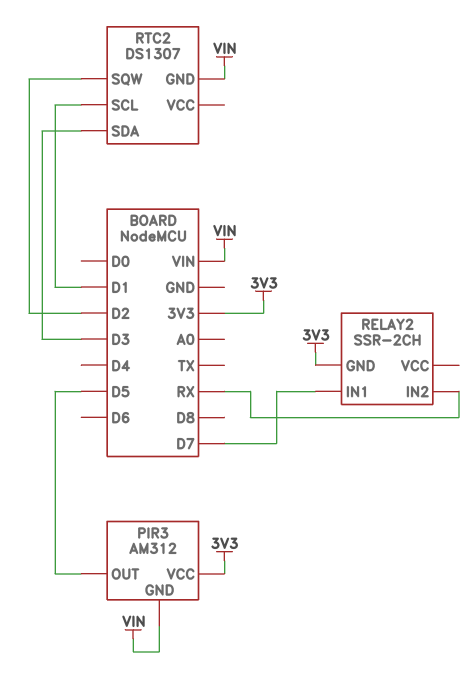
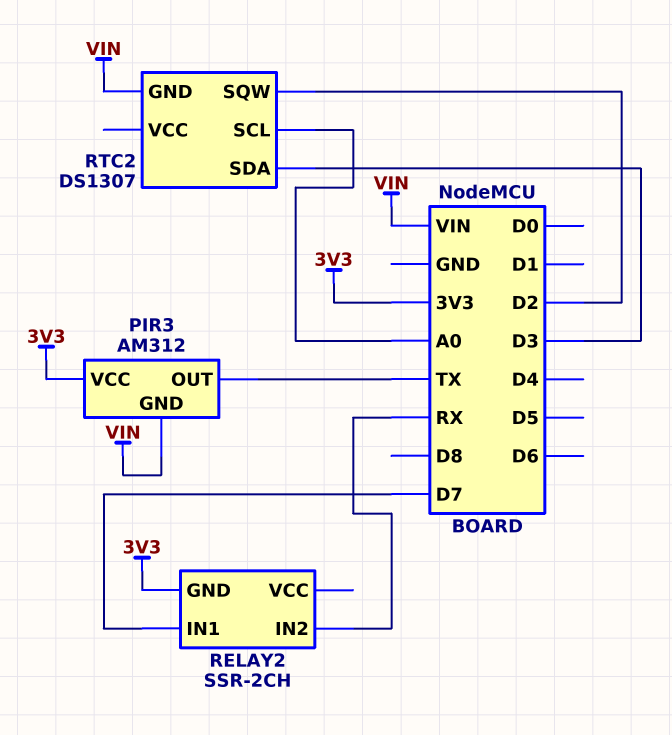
PIR3 pin OUT: D5 -> TX
RTC2 pin SCL: D1 -> A0

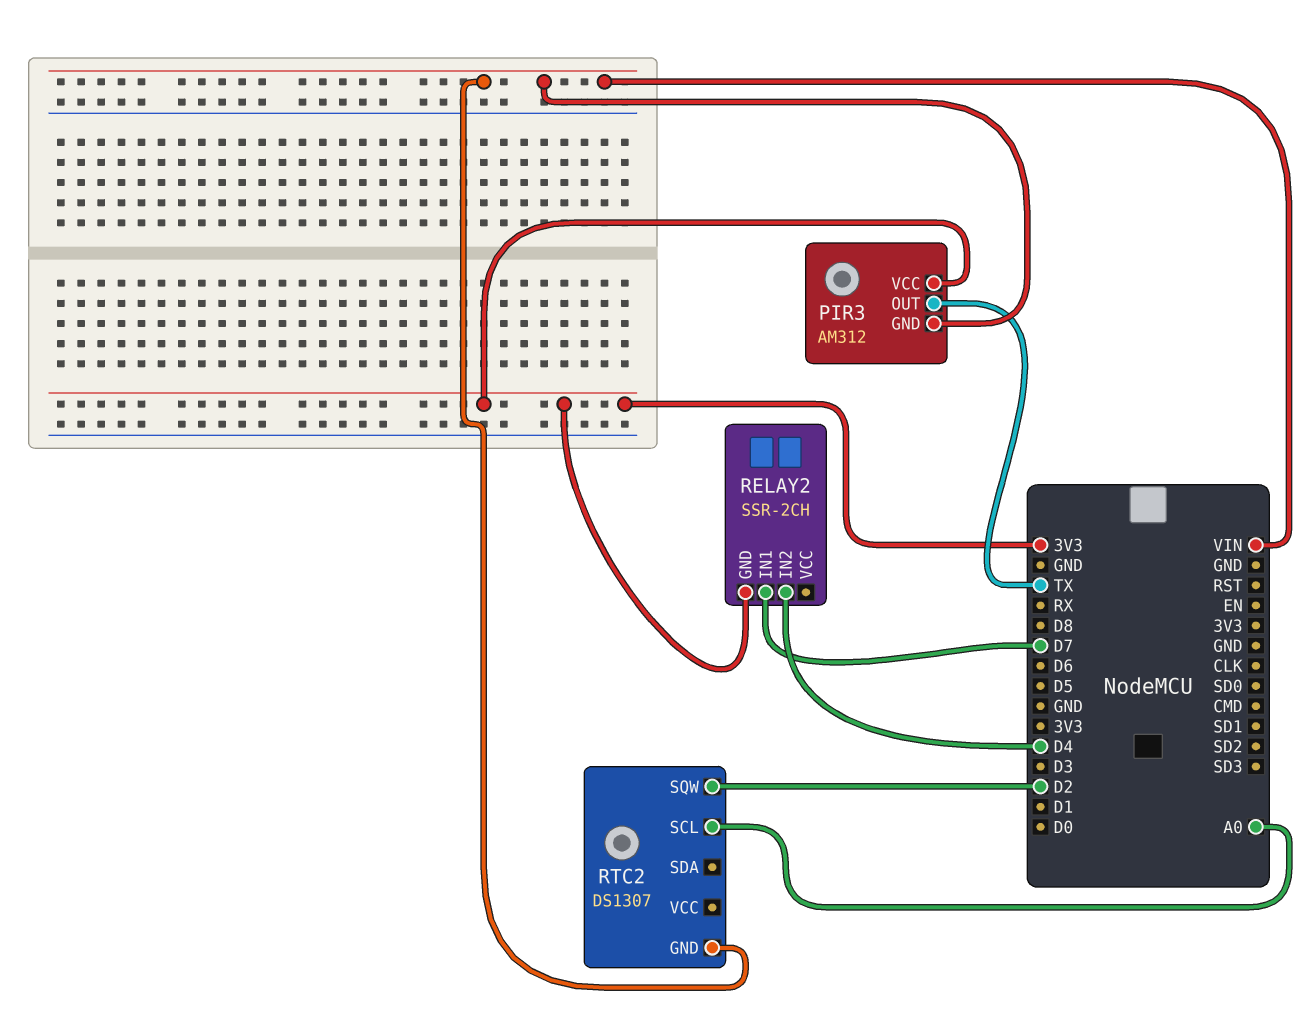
RELAY2 pin IN2: RX -> D4
RTC2 pin SDA: D3 -> none

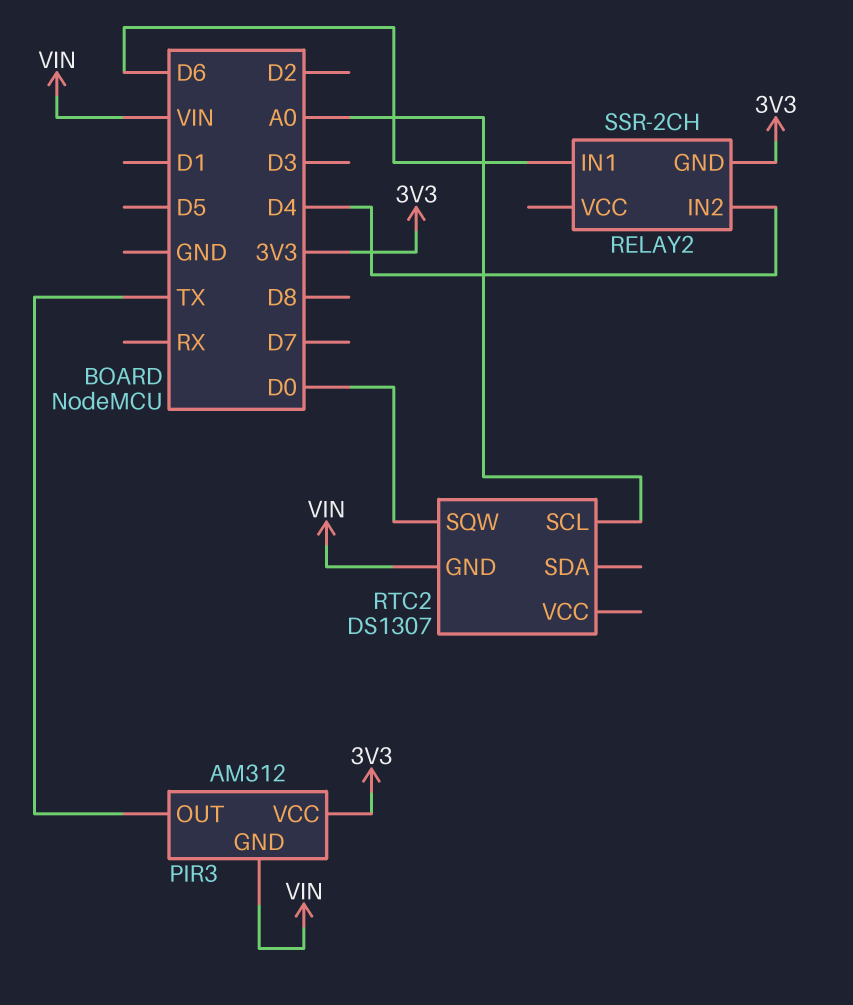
RELAY2 pin IN1: D7 -> D6
RTC2 pin SQW: D2 -> D0

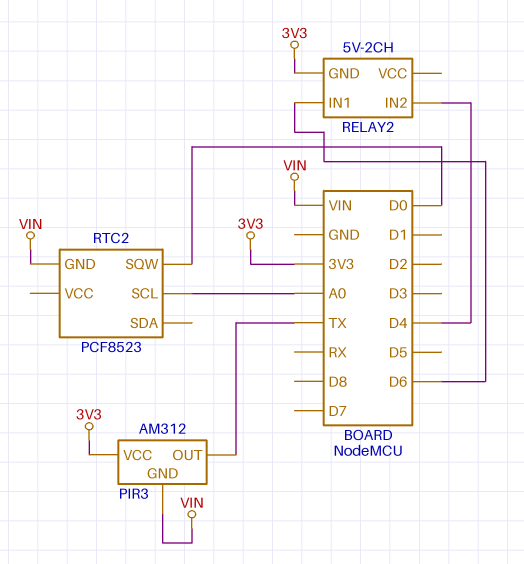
RELAY2: SSR-2CH -> 5V-2CH
RTC2: DS1307 -> PCF8523

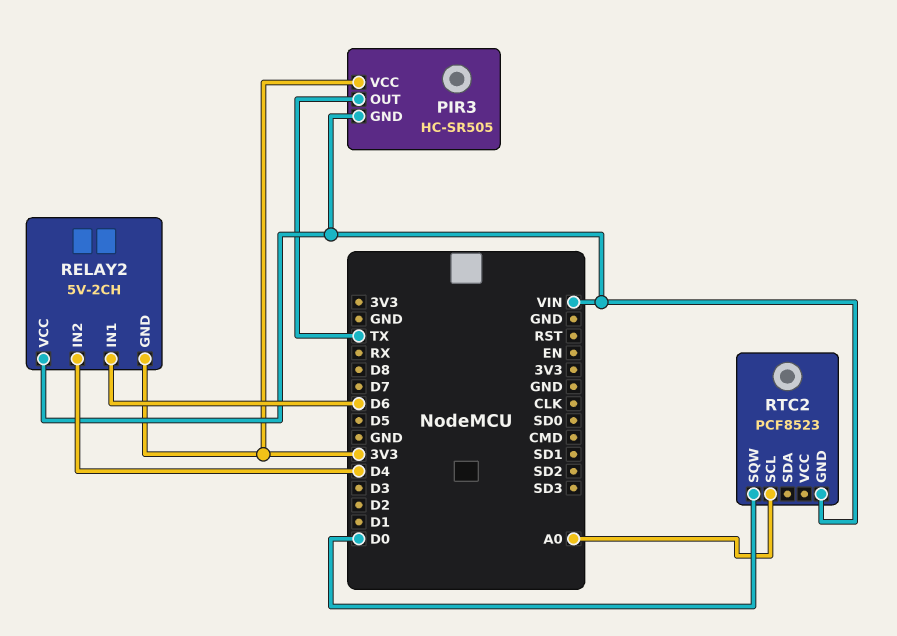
PIR3: AM312 -> HC-SR505
RELAY2 pin VCC: none -> VIN

